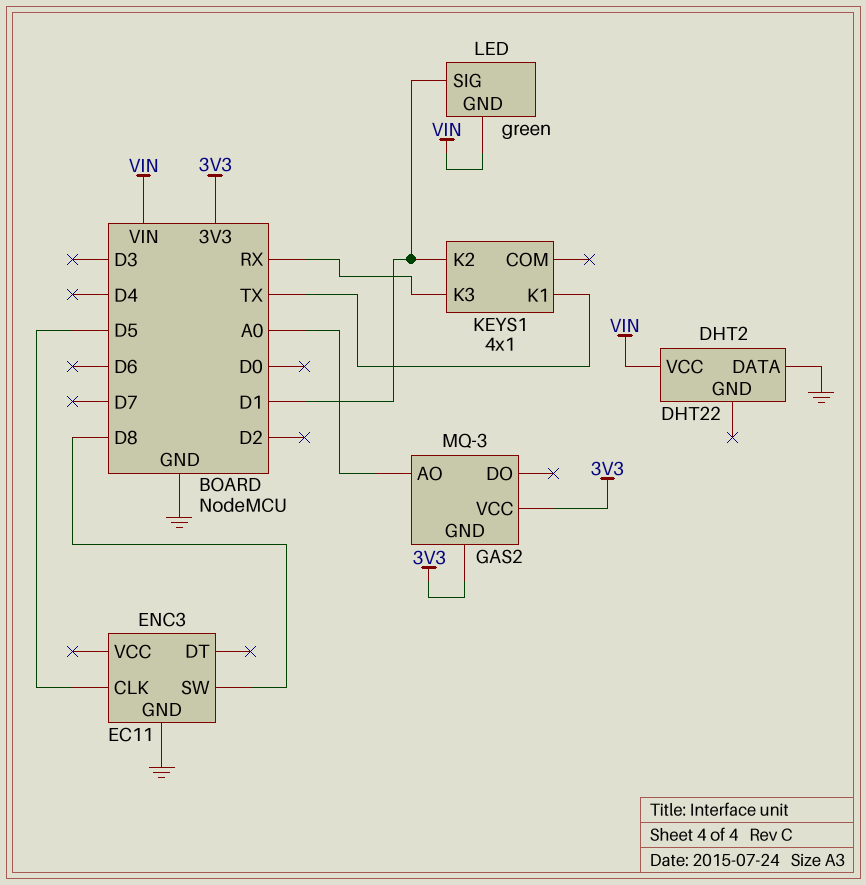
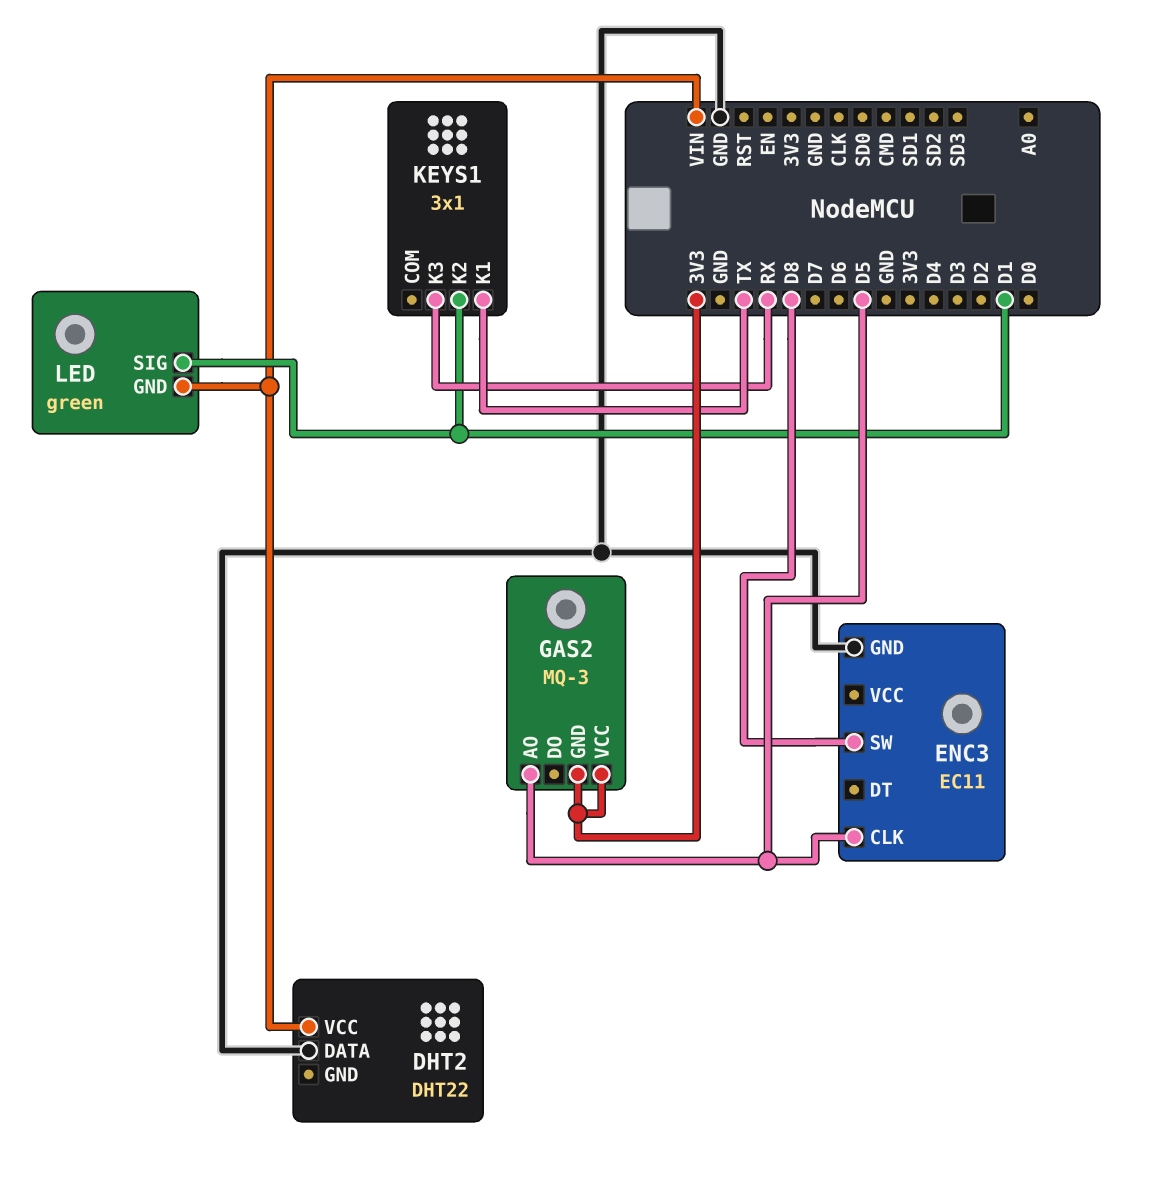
GAS2 pin AO: A0 -> D5
KEYS1: 4x1 -> 3x1

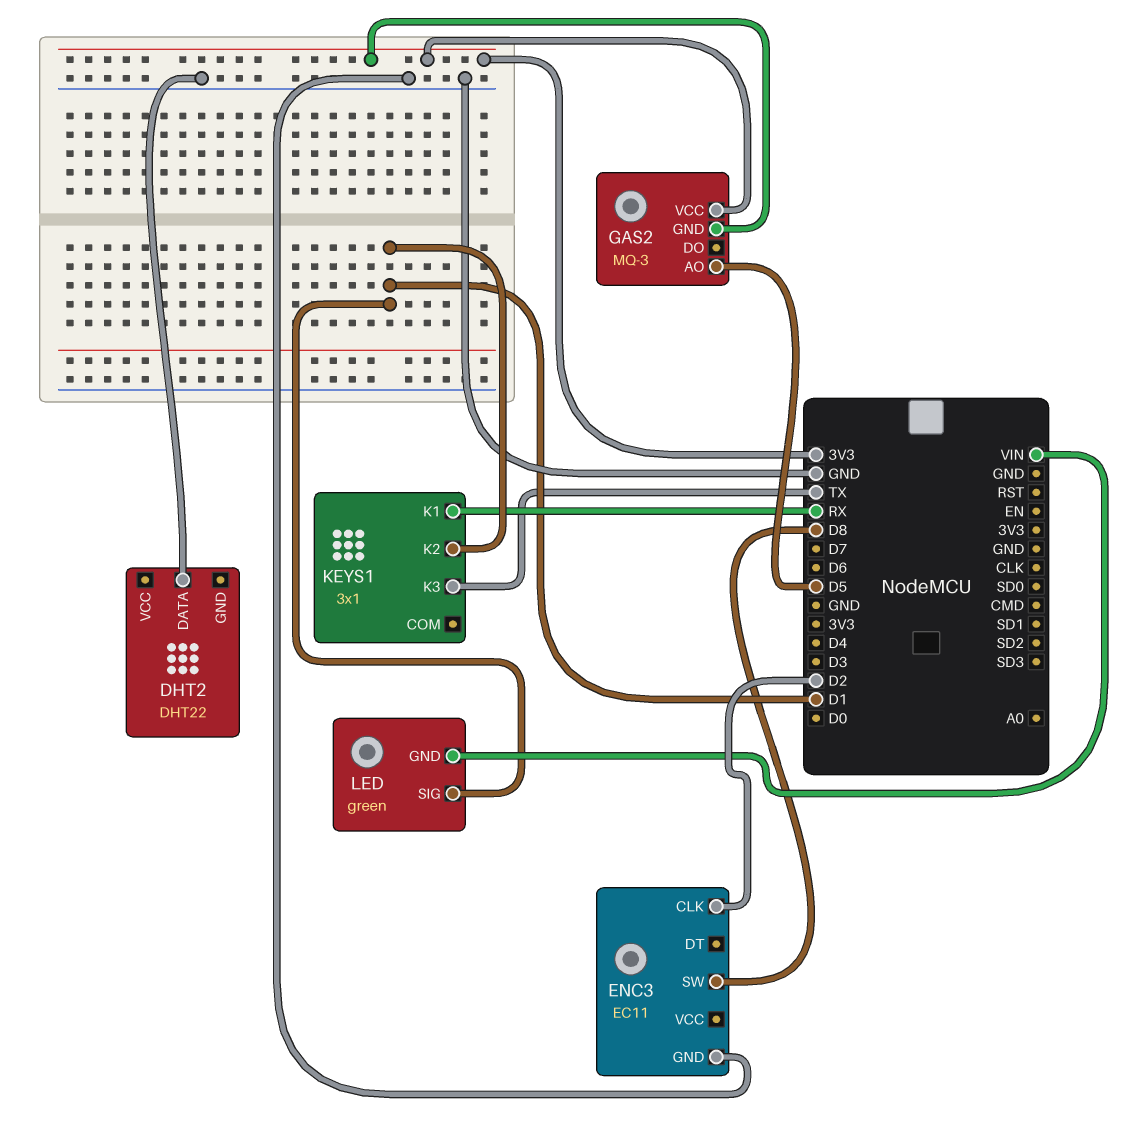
DHT2 pin VCC: VIN -> none
ENC3 pin CLK: D5 -> D2
KEYS1 pin K1: TX -> RX
KEYS1 pin K3: RX -> TX

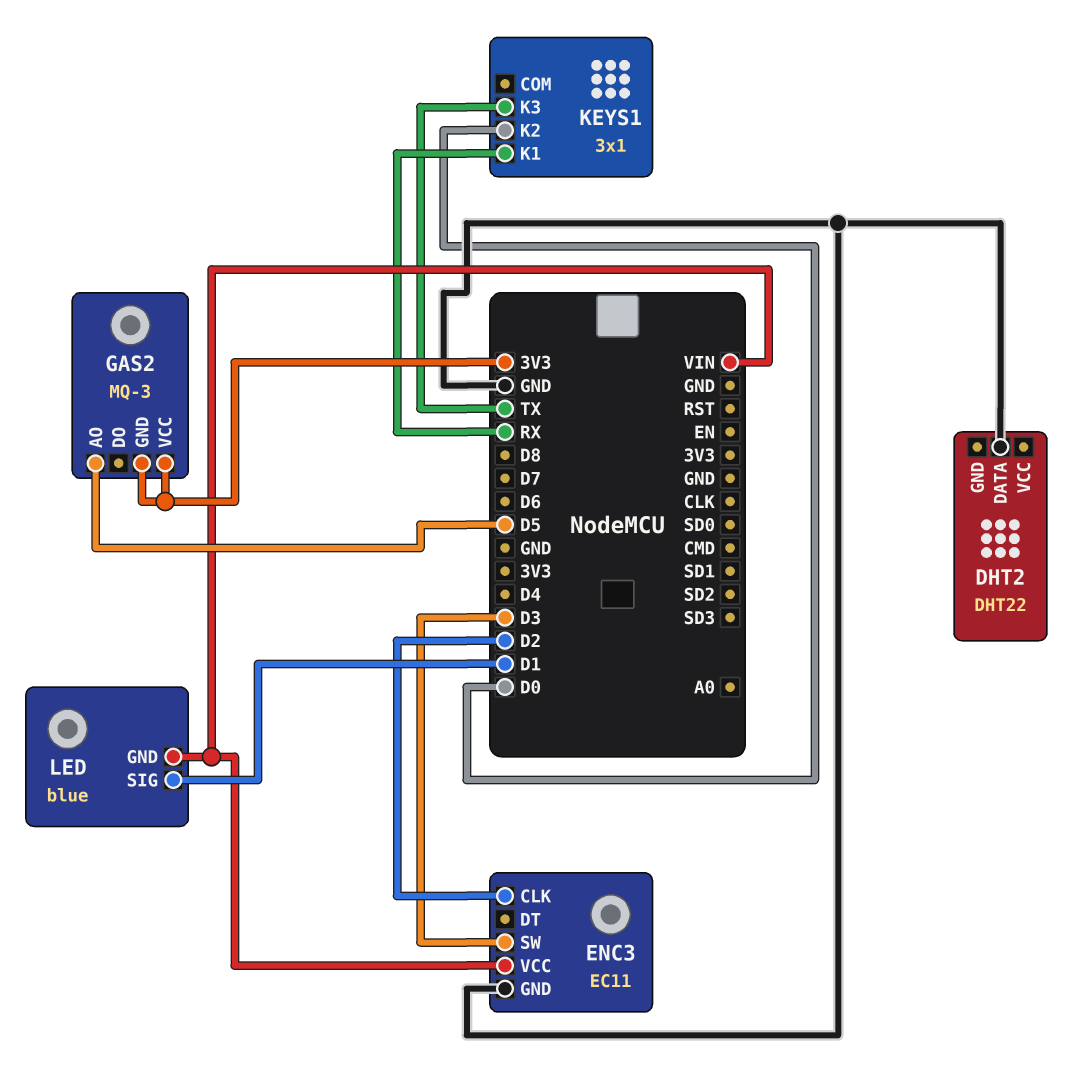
ENC3 pin SW: D8 -> D3
ENC3 pin VCC: none -> VIN
KEYS1 pin K2: D1 -> D0
LED: green -> blue

